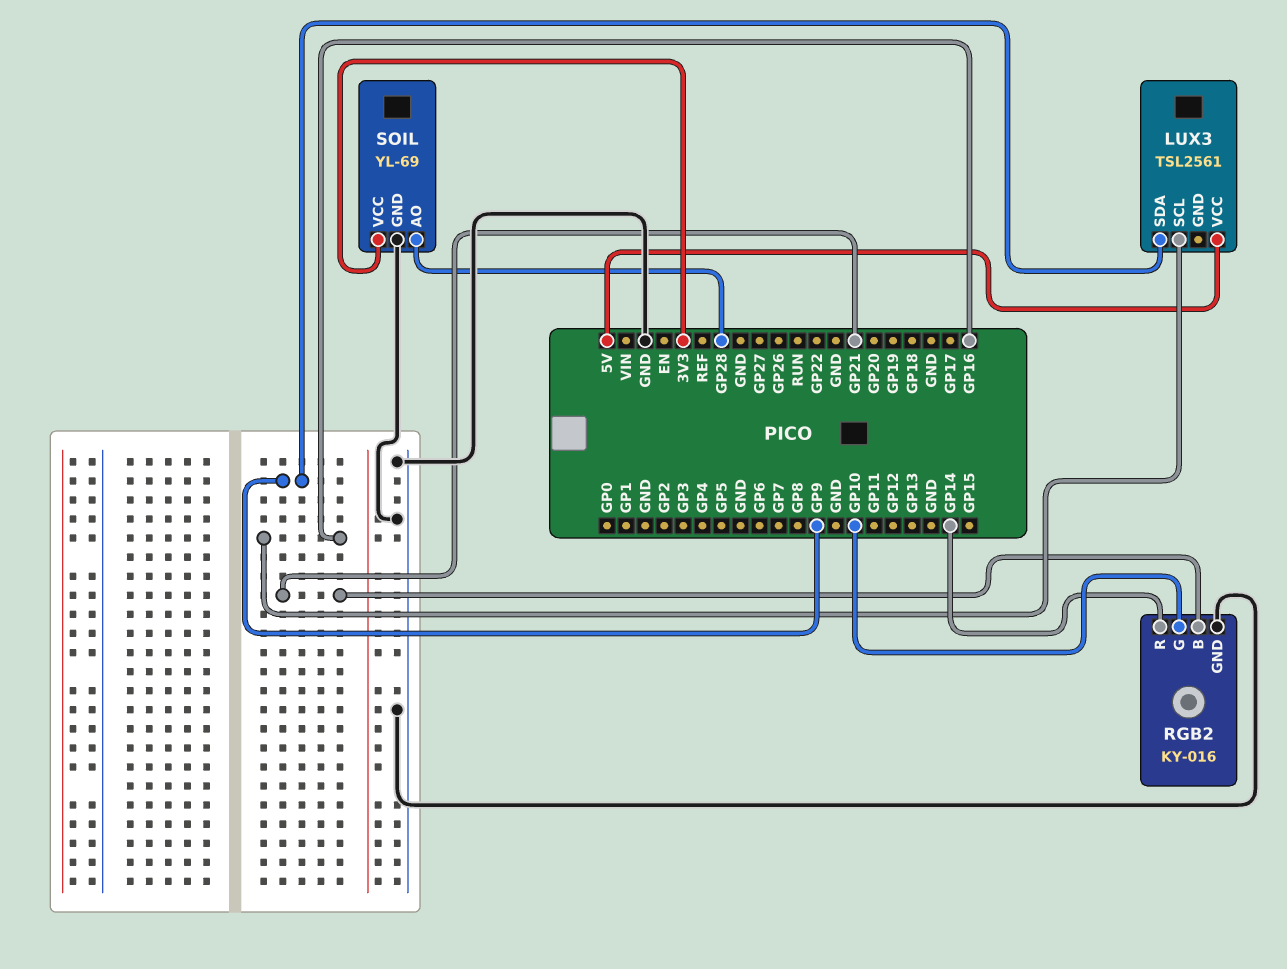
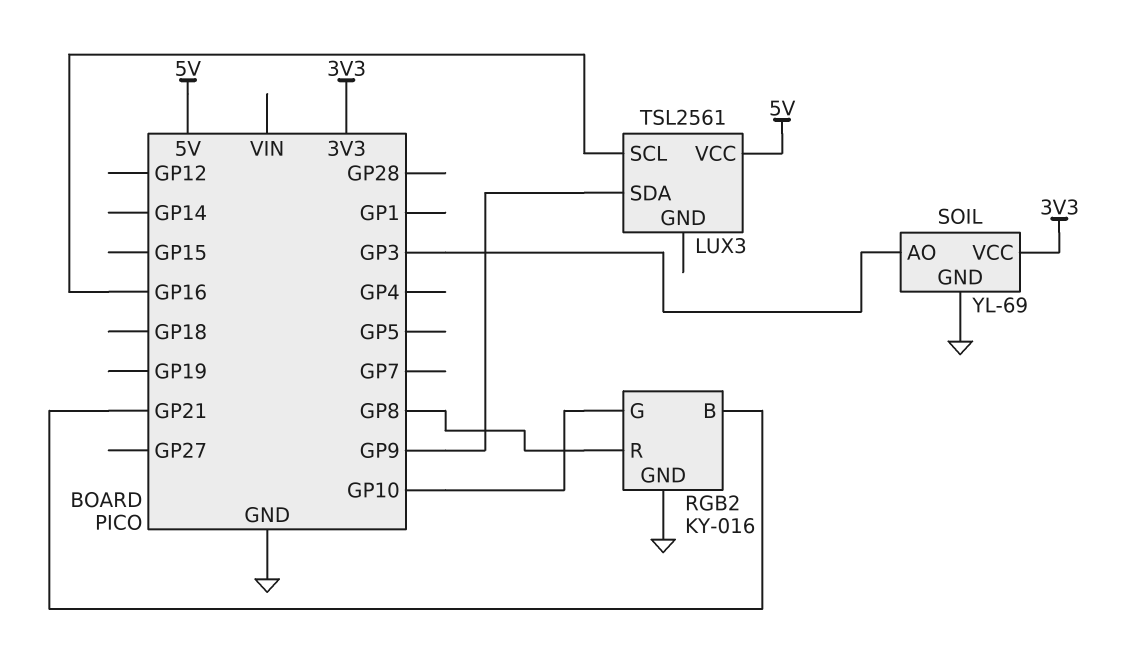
RGB2 pin R: GP14 -> GP8
SOIL pin AO: GP28 -> GP3

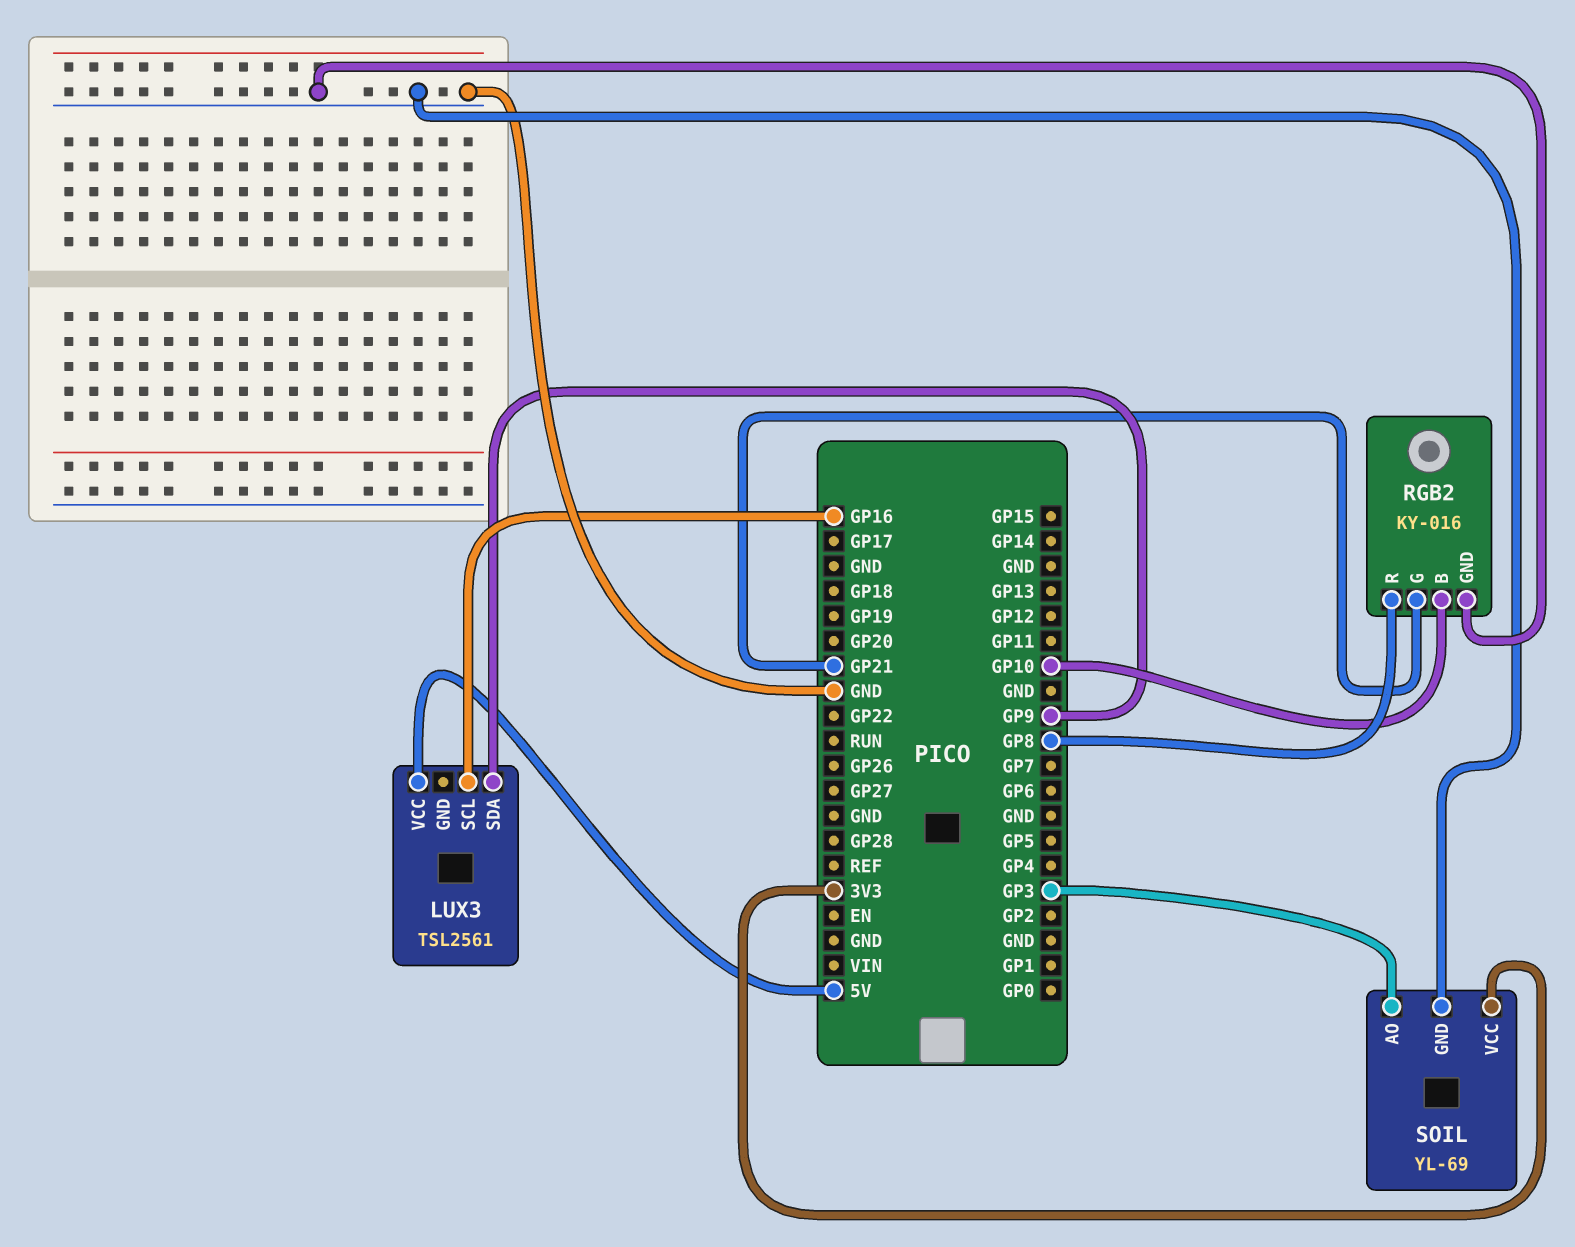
RGB2 pin B: GP21 -> GP10
RGB2 pin G: GP10 -> GP21

